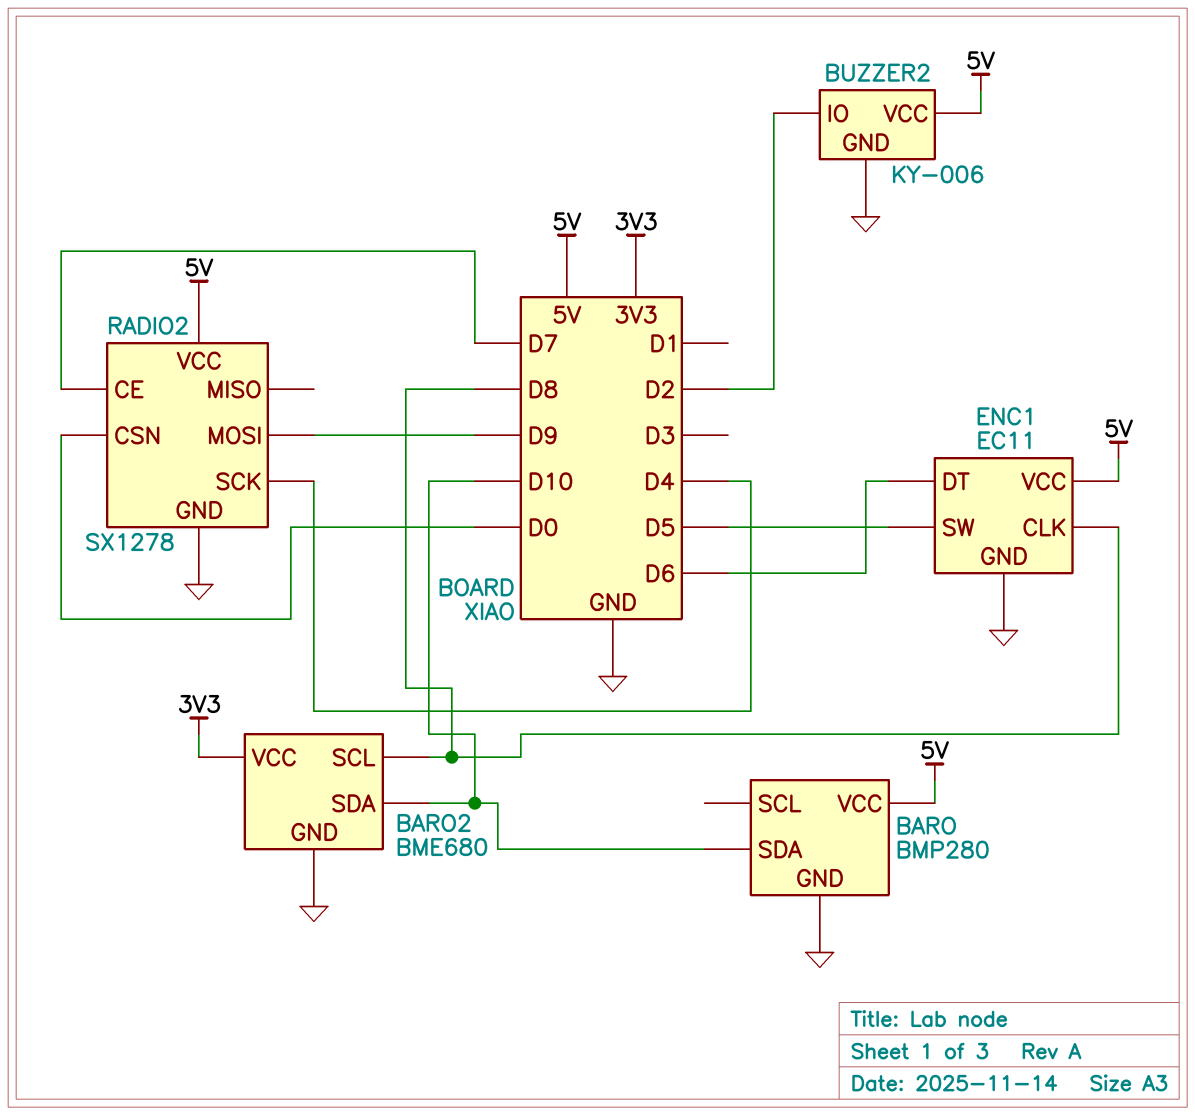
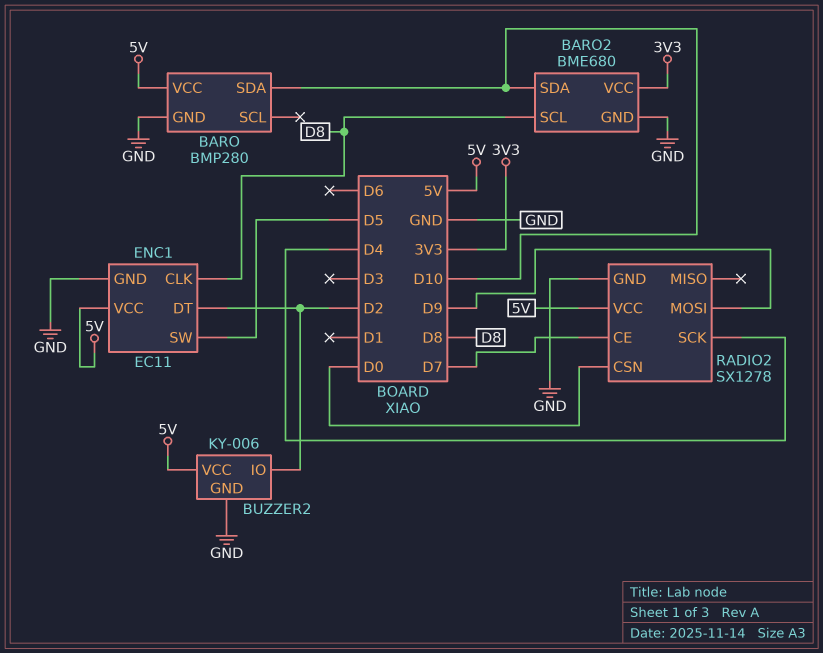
ENC1 pin DT: D6 -> D2

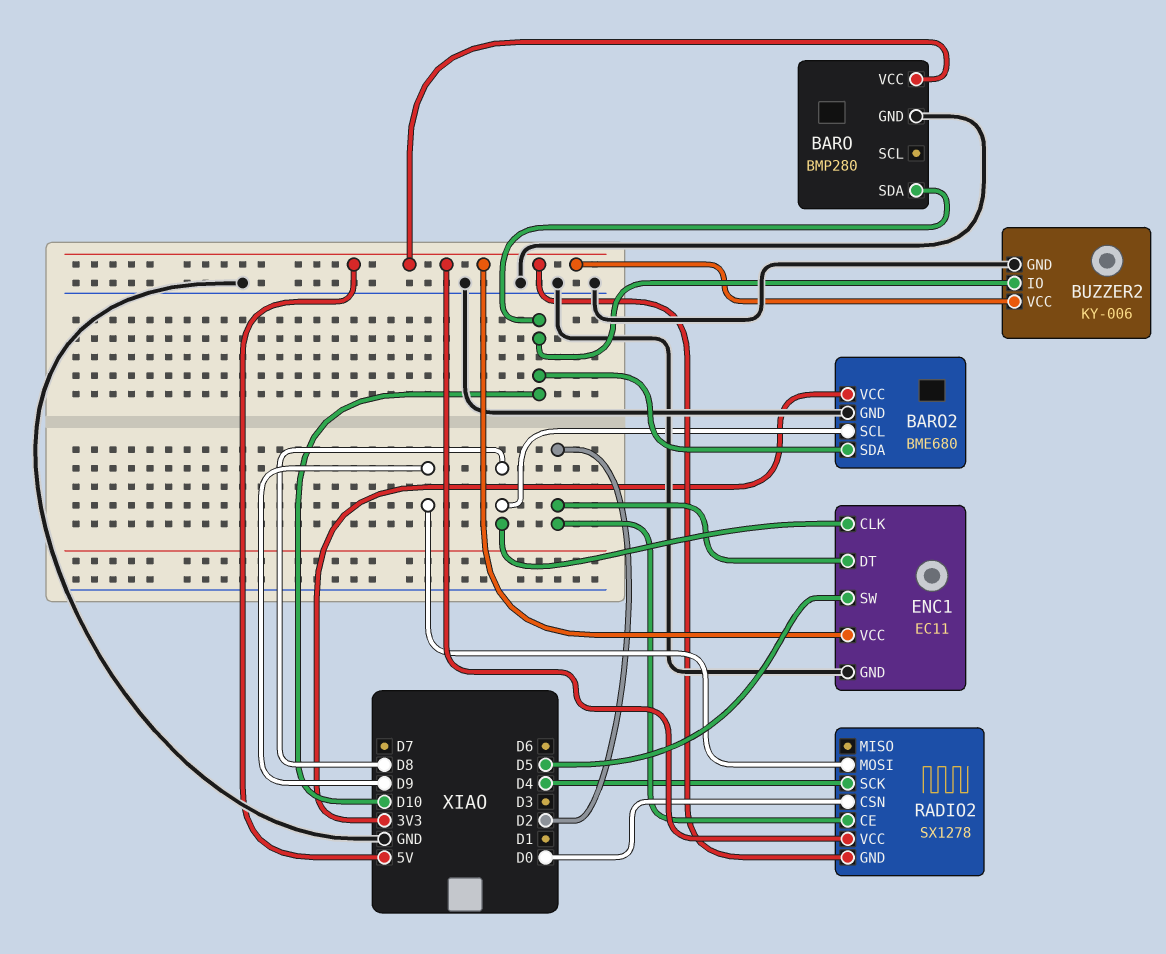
BUZZER2 pin IO: D2 -> D10
RADIO2 pin CE: D7 -> D2
RADIO2 pin GND: GND -> 5V

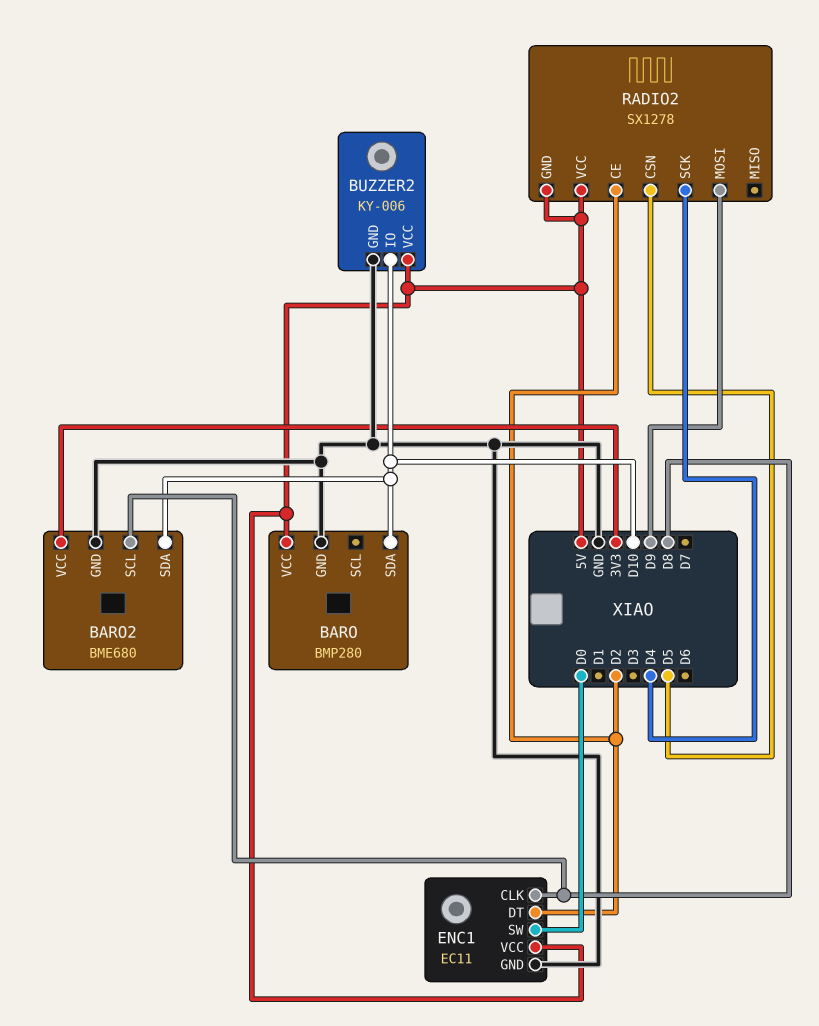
ENC1 pin SW: D5 -> D0
RADIO2 pin CSN: D0 -> D5

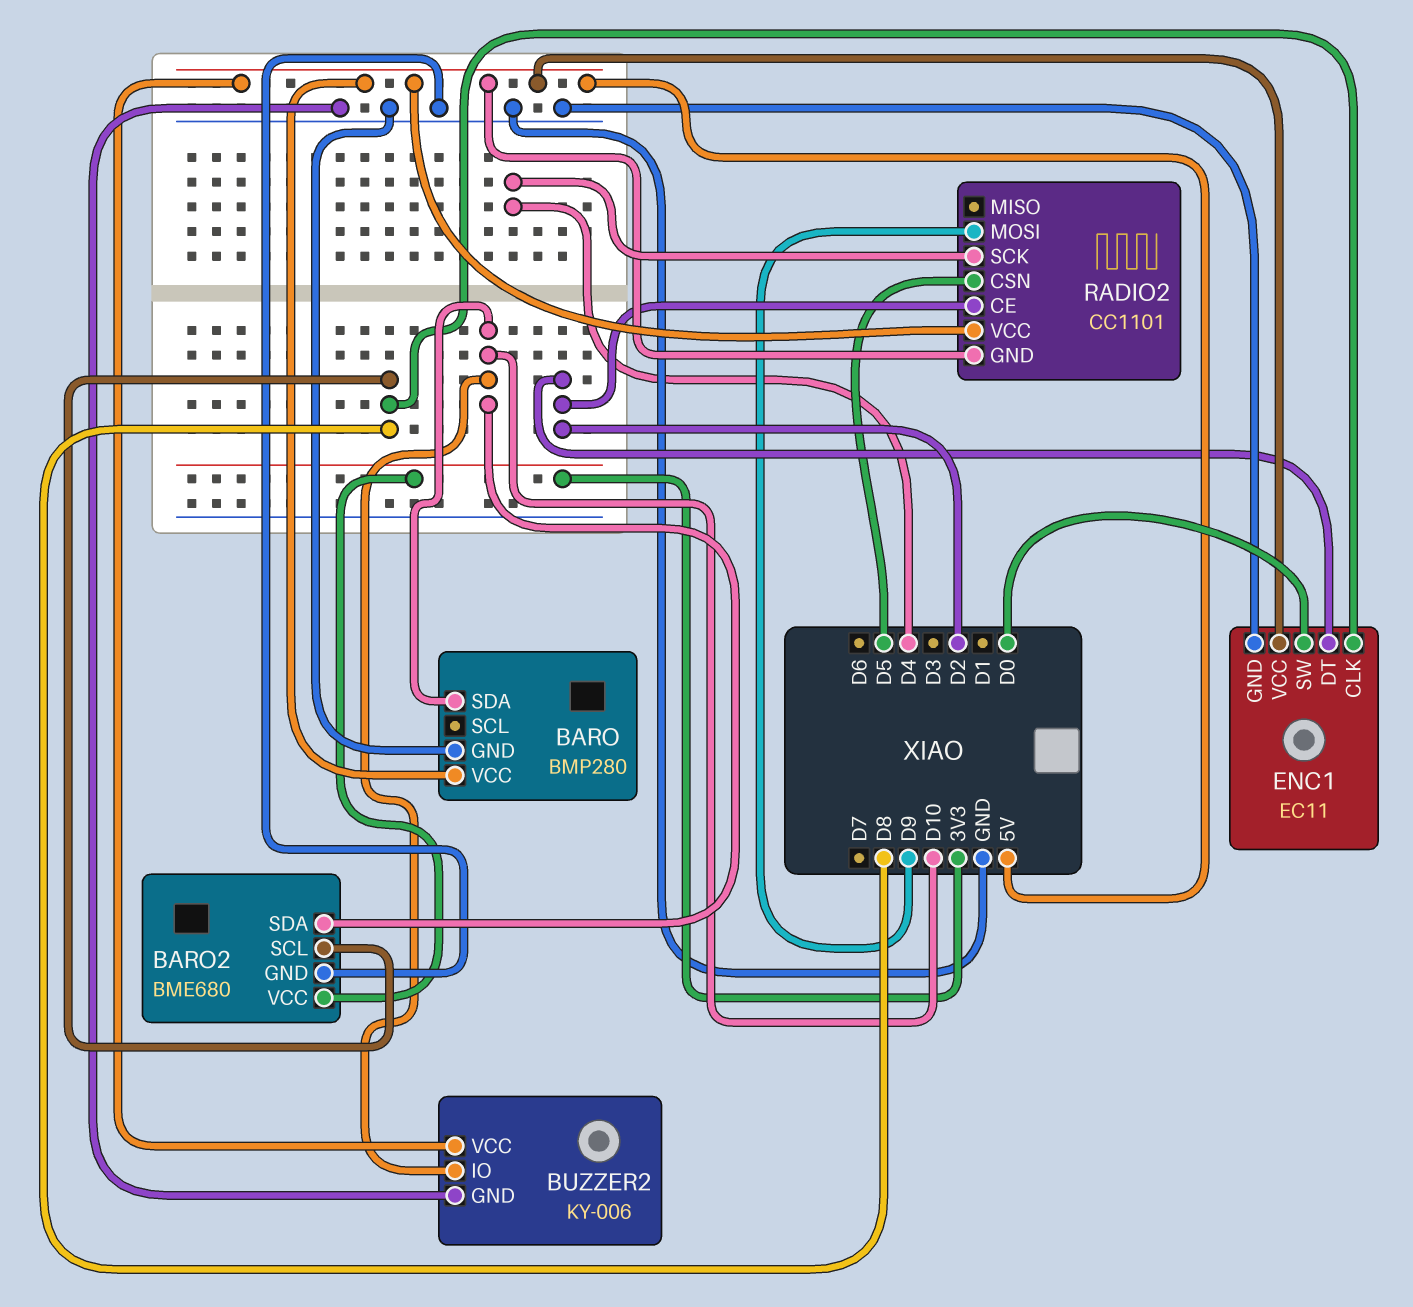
RADIO2: SX1278 -> CC1101

